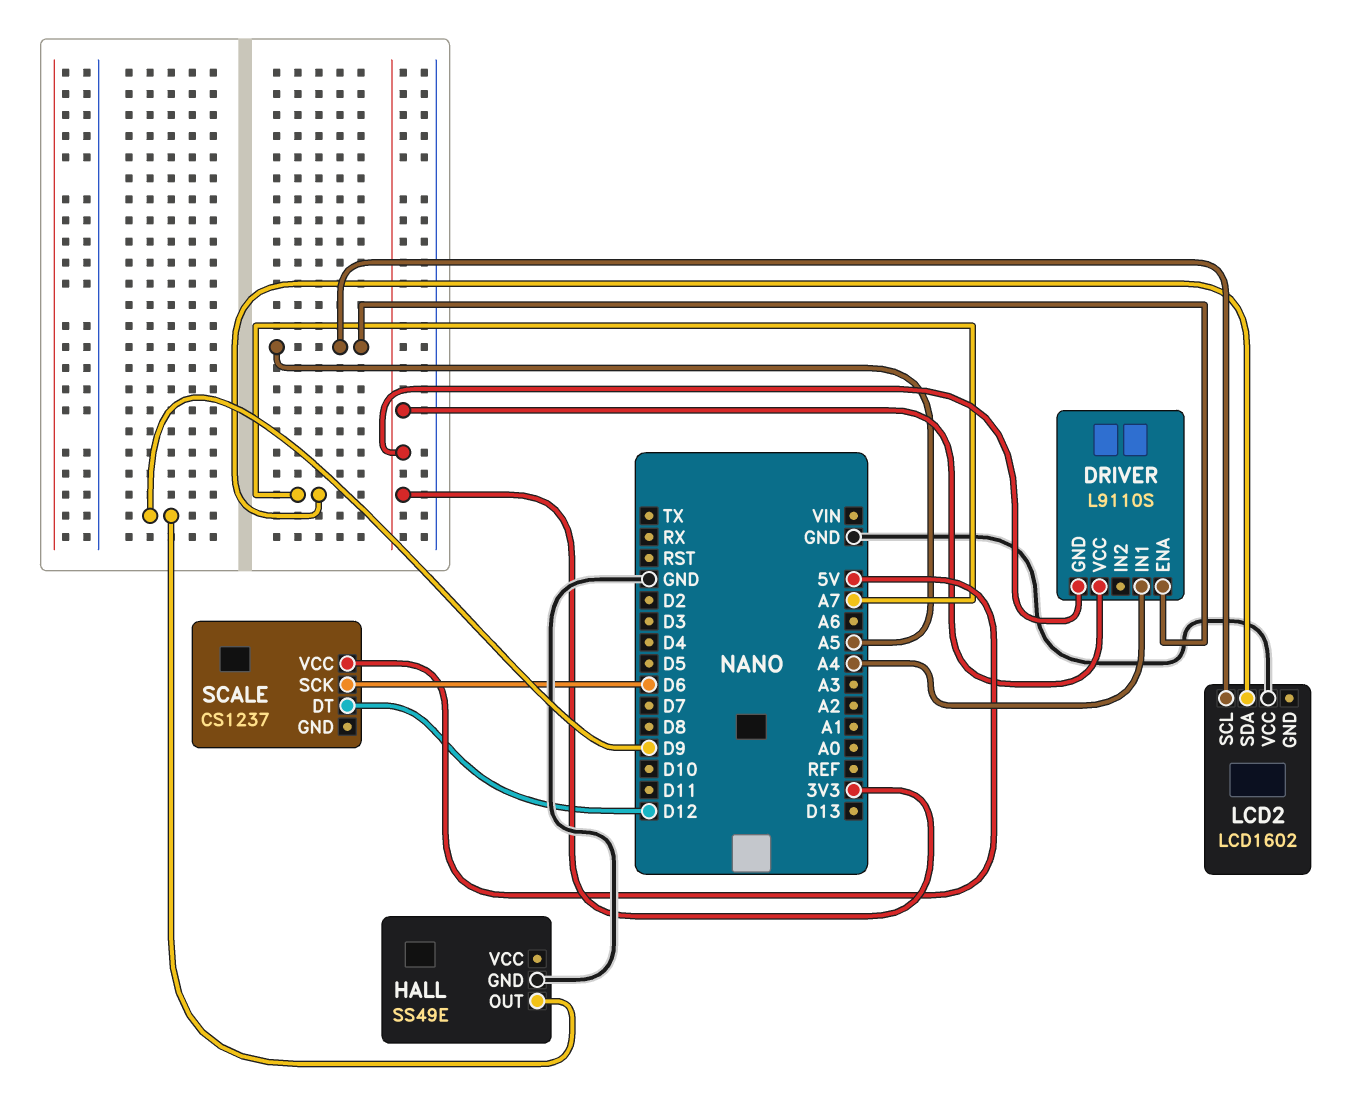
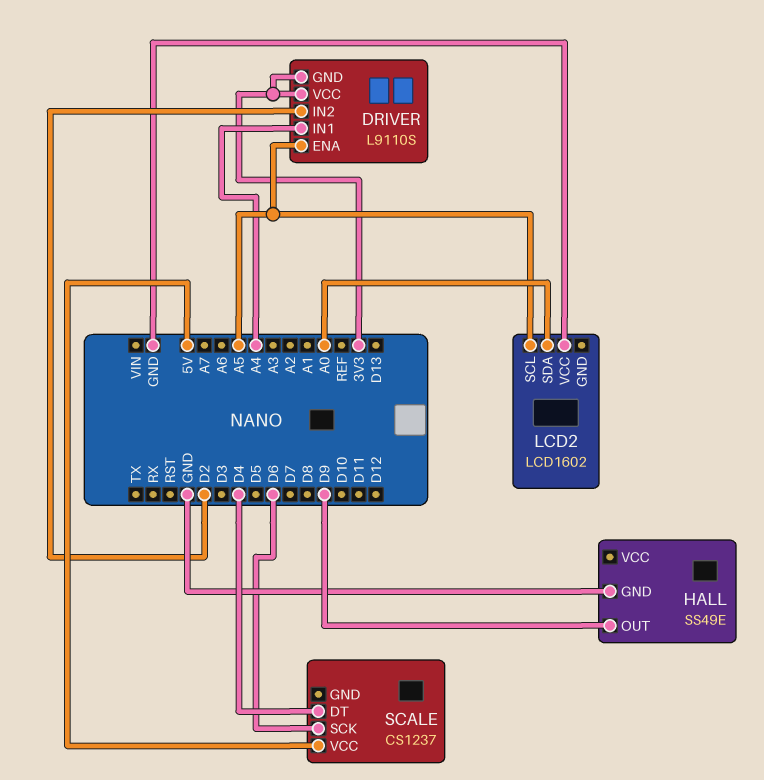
DRIVER pin IN2: none -> D2
LCD2 pin SDA: A7 -> A0
SCALE pin DT: D12 -> D4

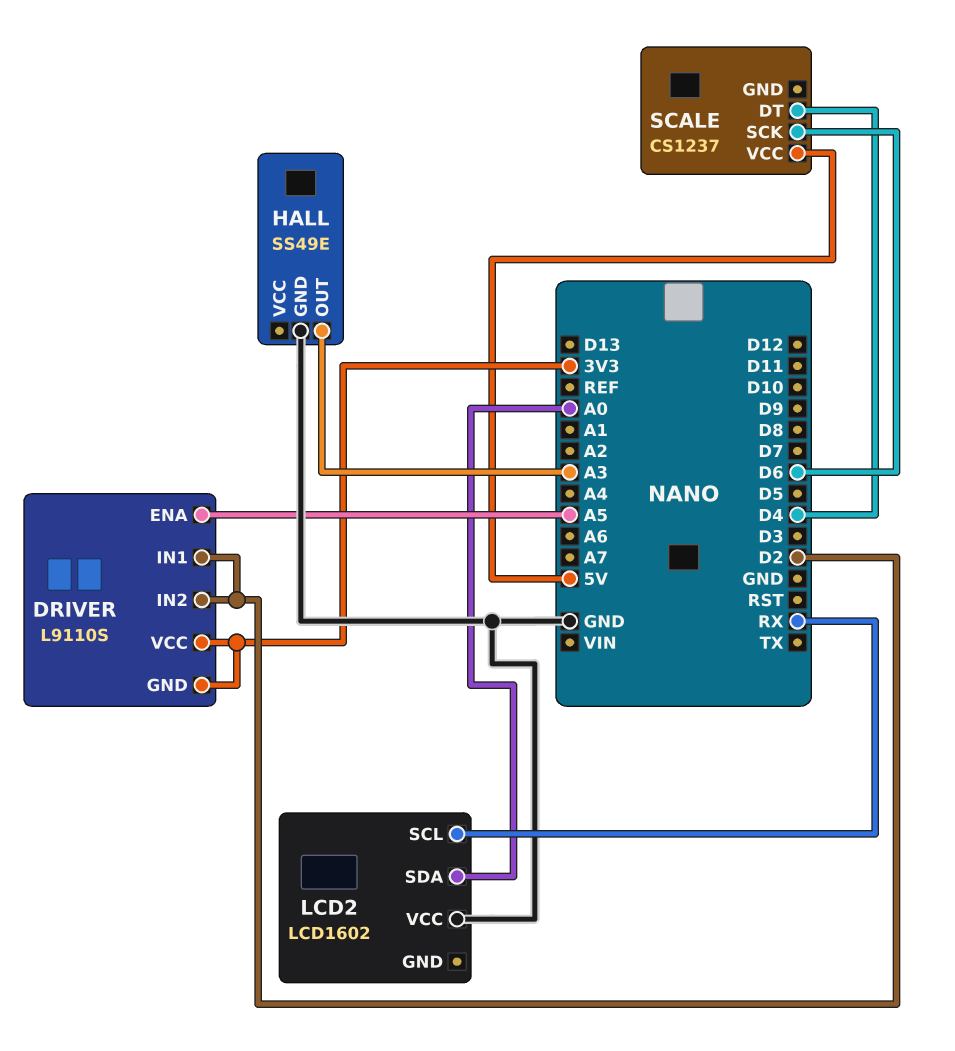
DRIVER pin IN1: A4 -> D2
HALL pin OUT: D9 -> A3
LCD2 pin SCL: A5 -> RX

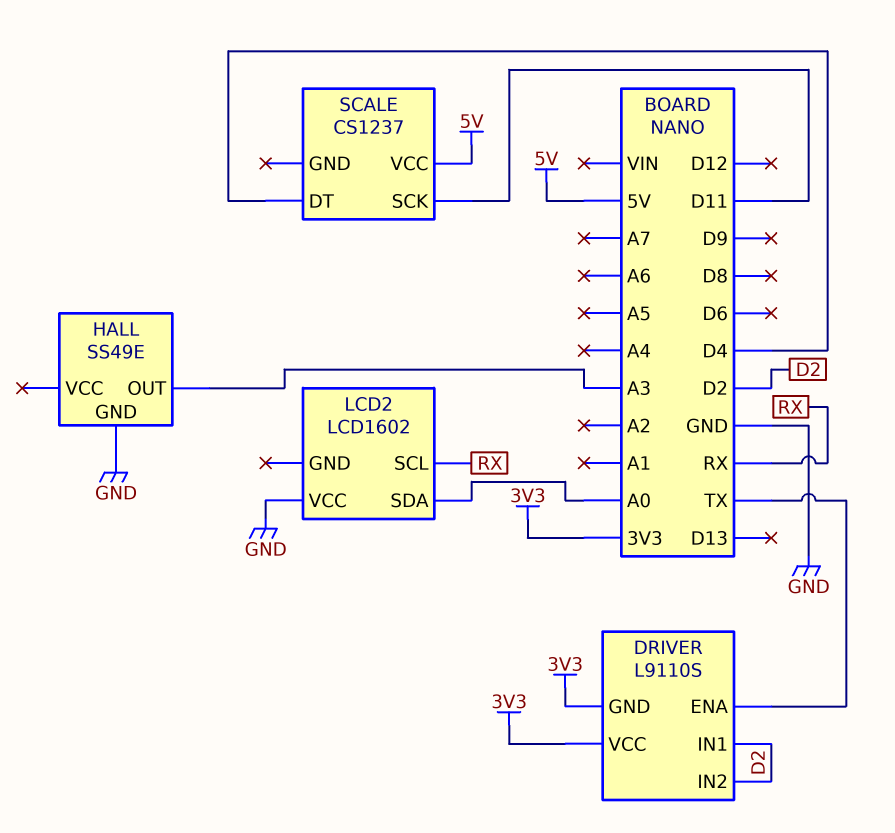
DRIVER pin ENA: A5 -> TX
SCALE pin SCK: D6 -> D11

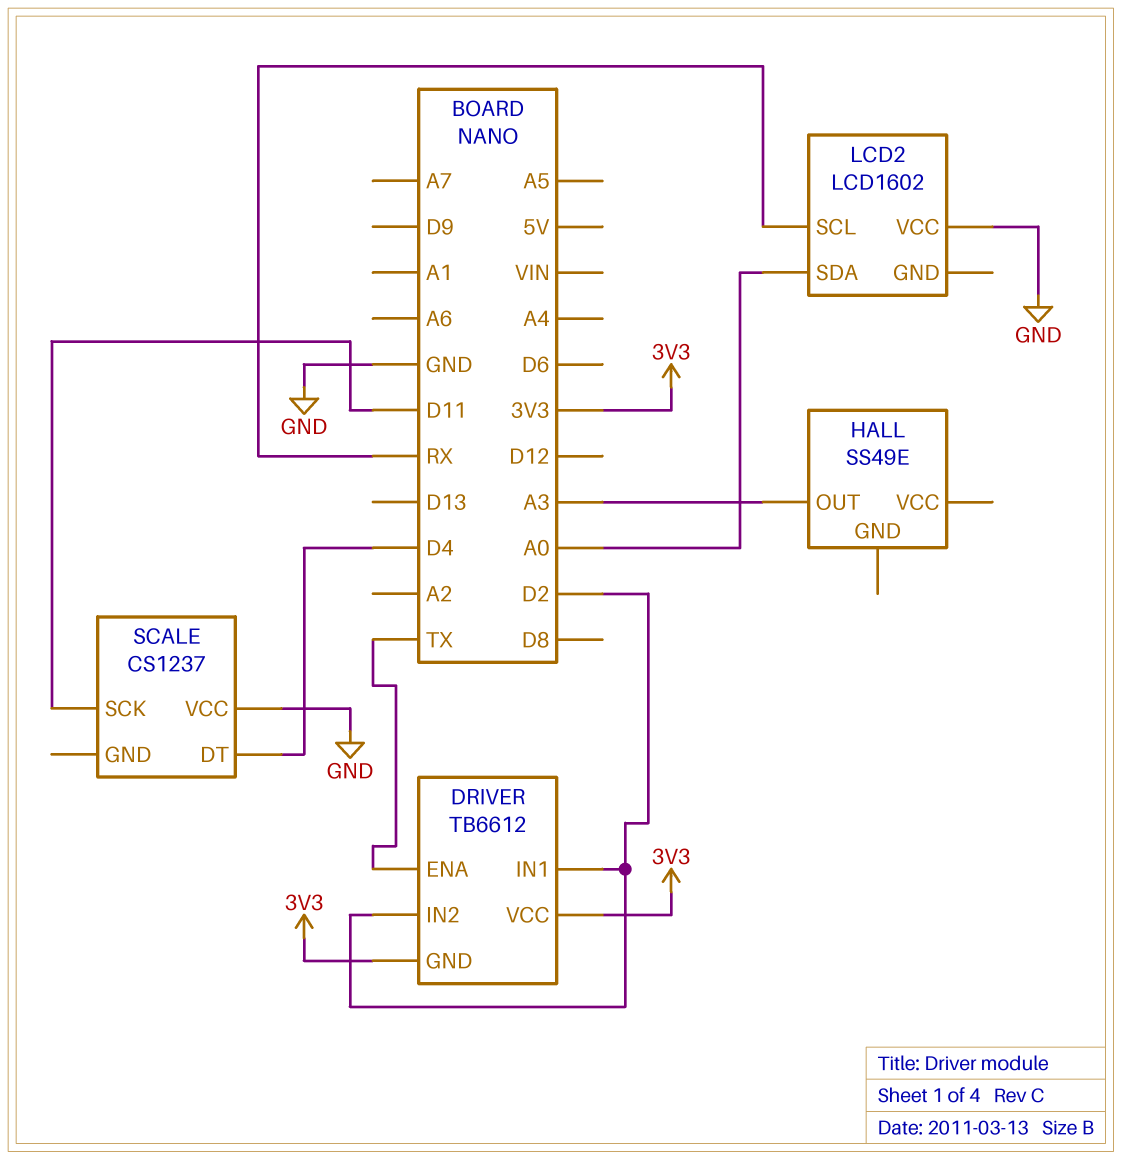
DRIVER: L9110S -> TB6612
HALL pin GND: GND -> none
SCALE pin VCC: 5V -> GND

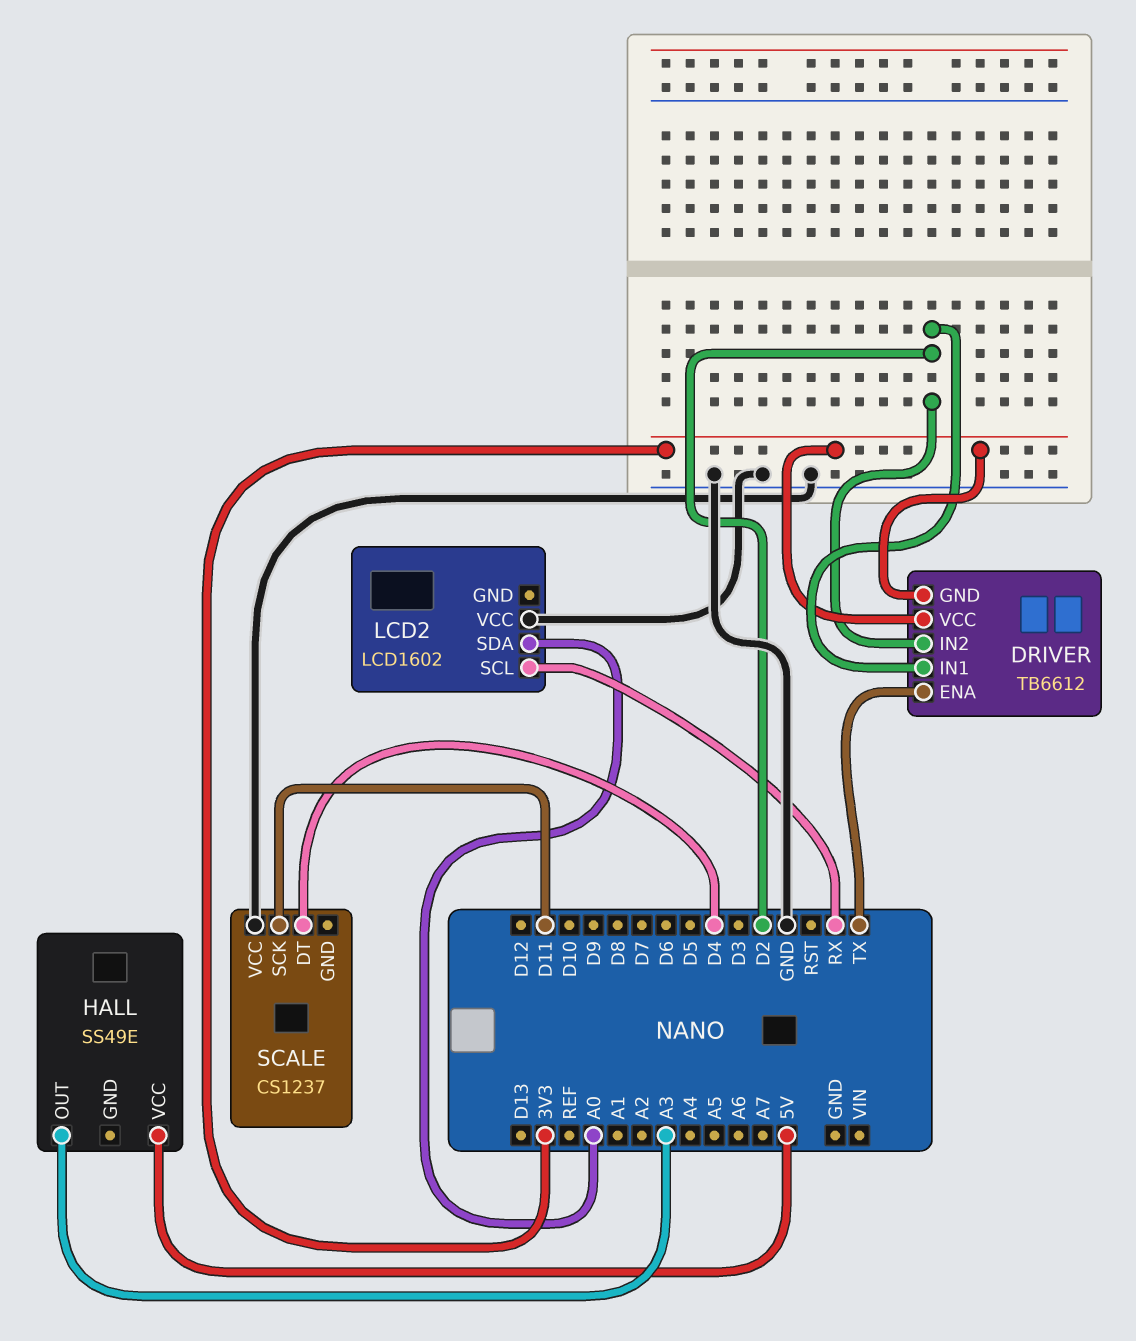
HALL pin VCC: none -> 5V

